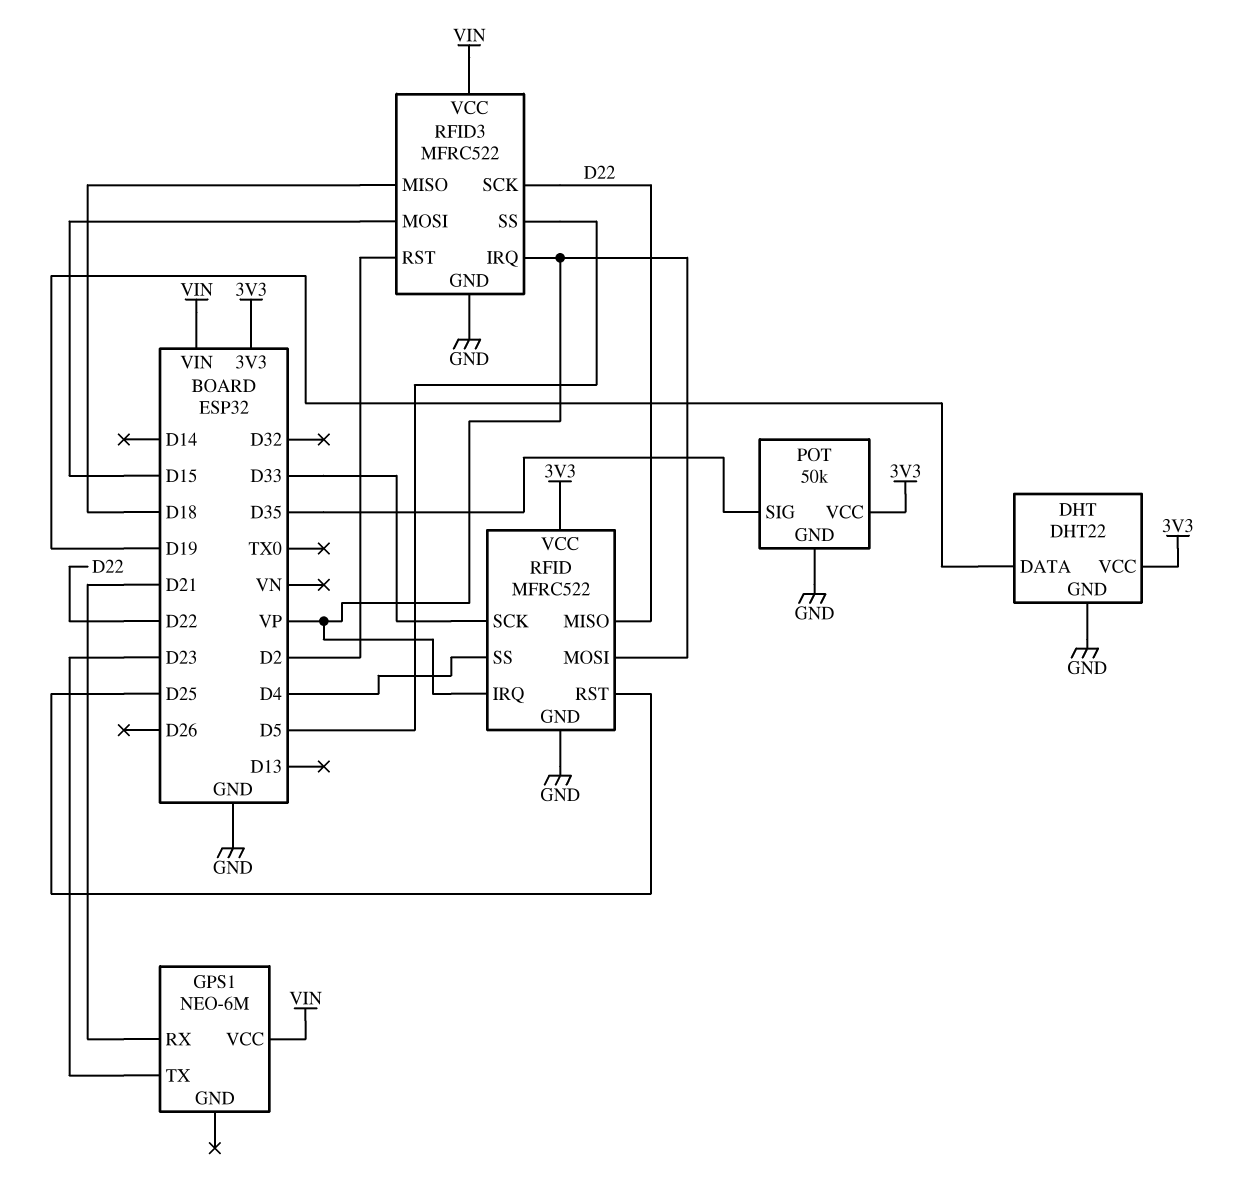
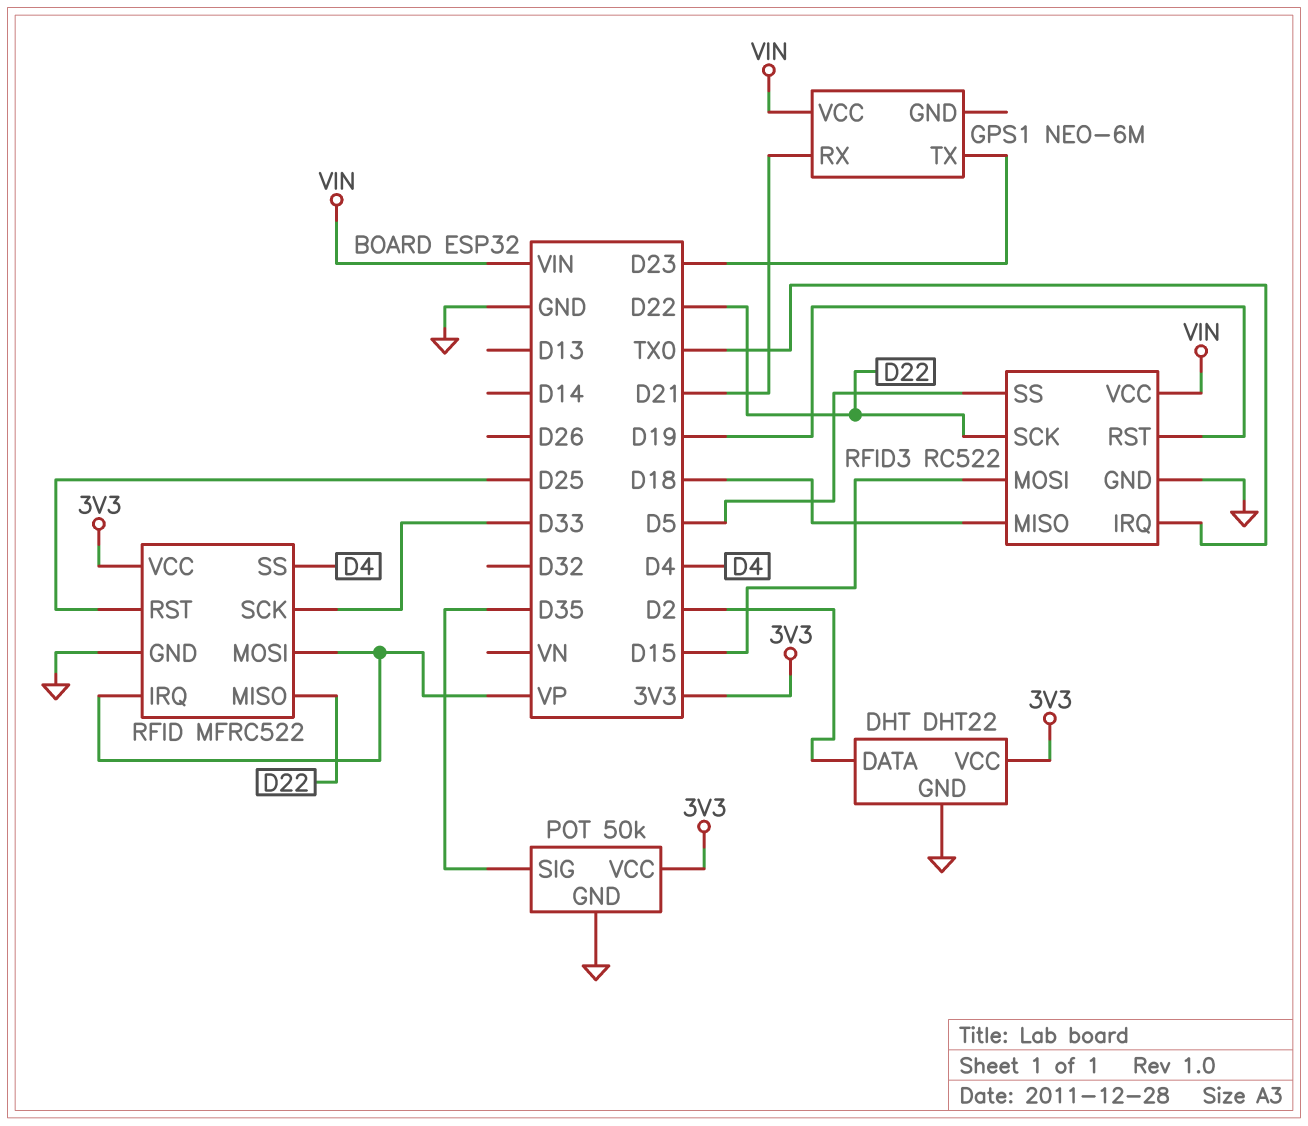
DHT pin DATA: D19 -> D2
RFID3: MFRC522 -> RC522
RFID3 pin IRQ: VP -> TX0
RFID3 pin RST: D2 -> D19

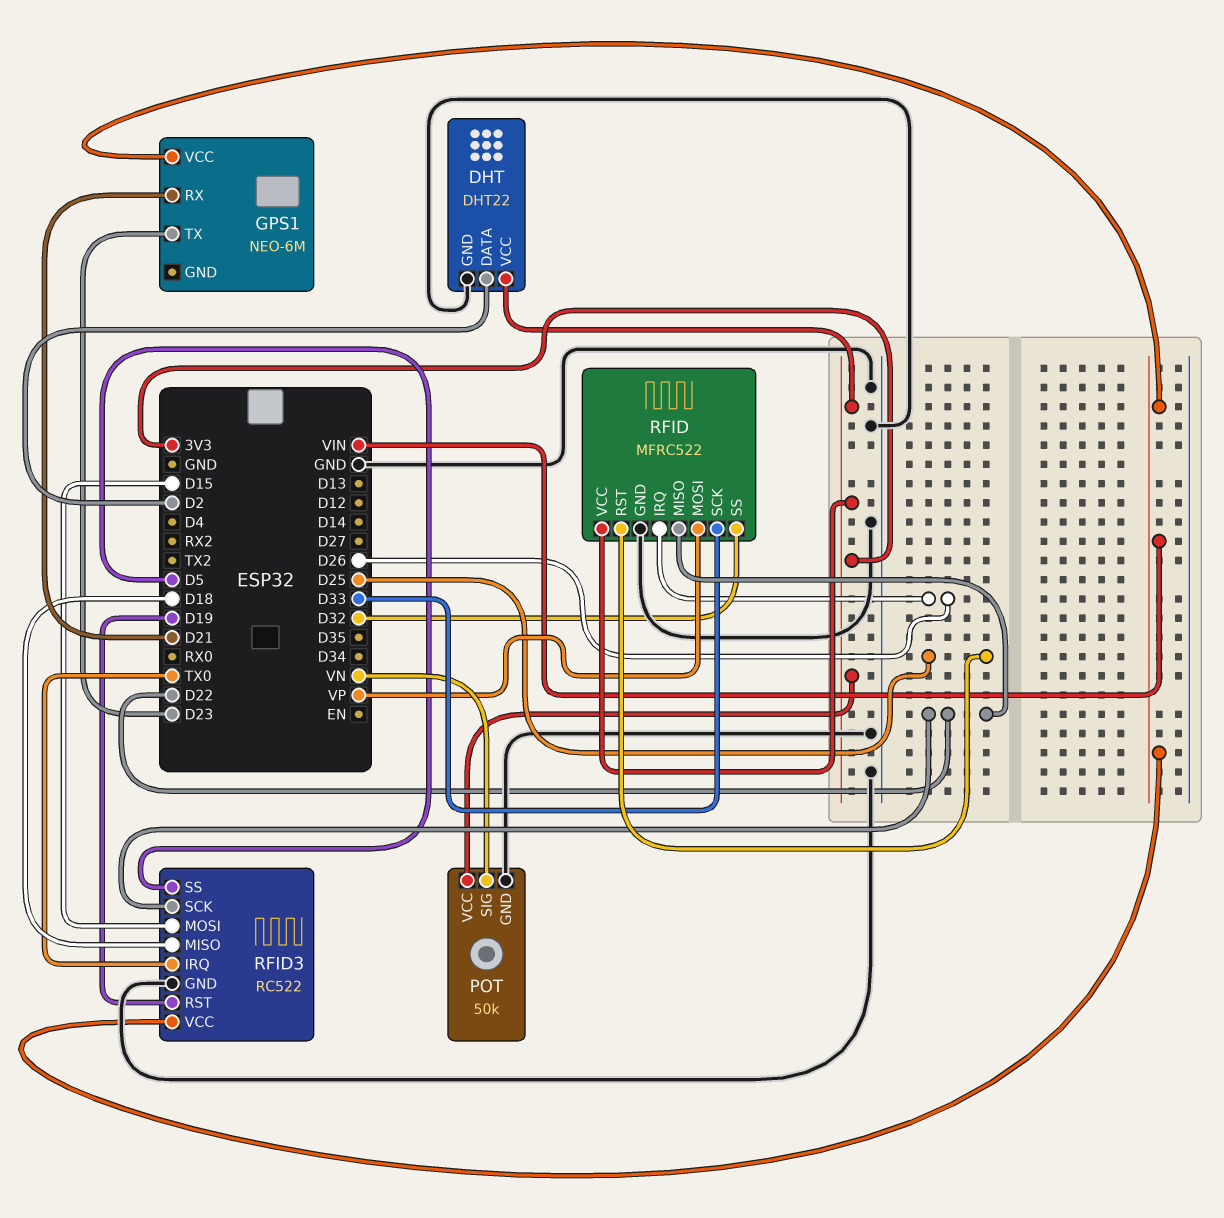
POT pin SIG: D35 -> VN
RFID pin IRQ: VP -> D26
RFID pin SS: D4 -> D32

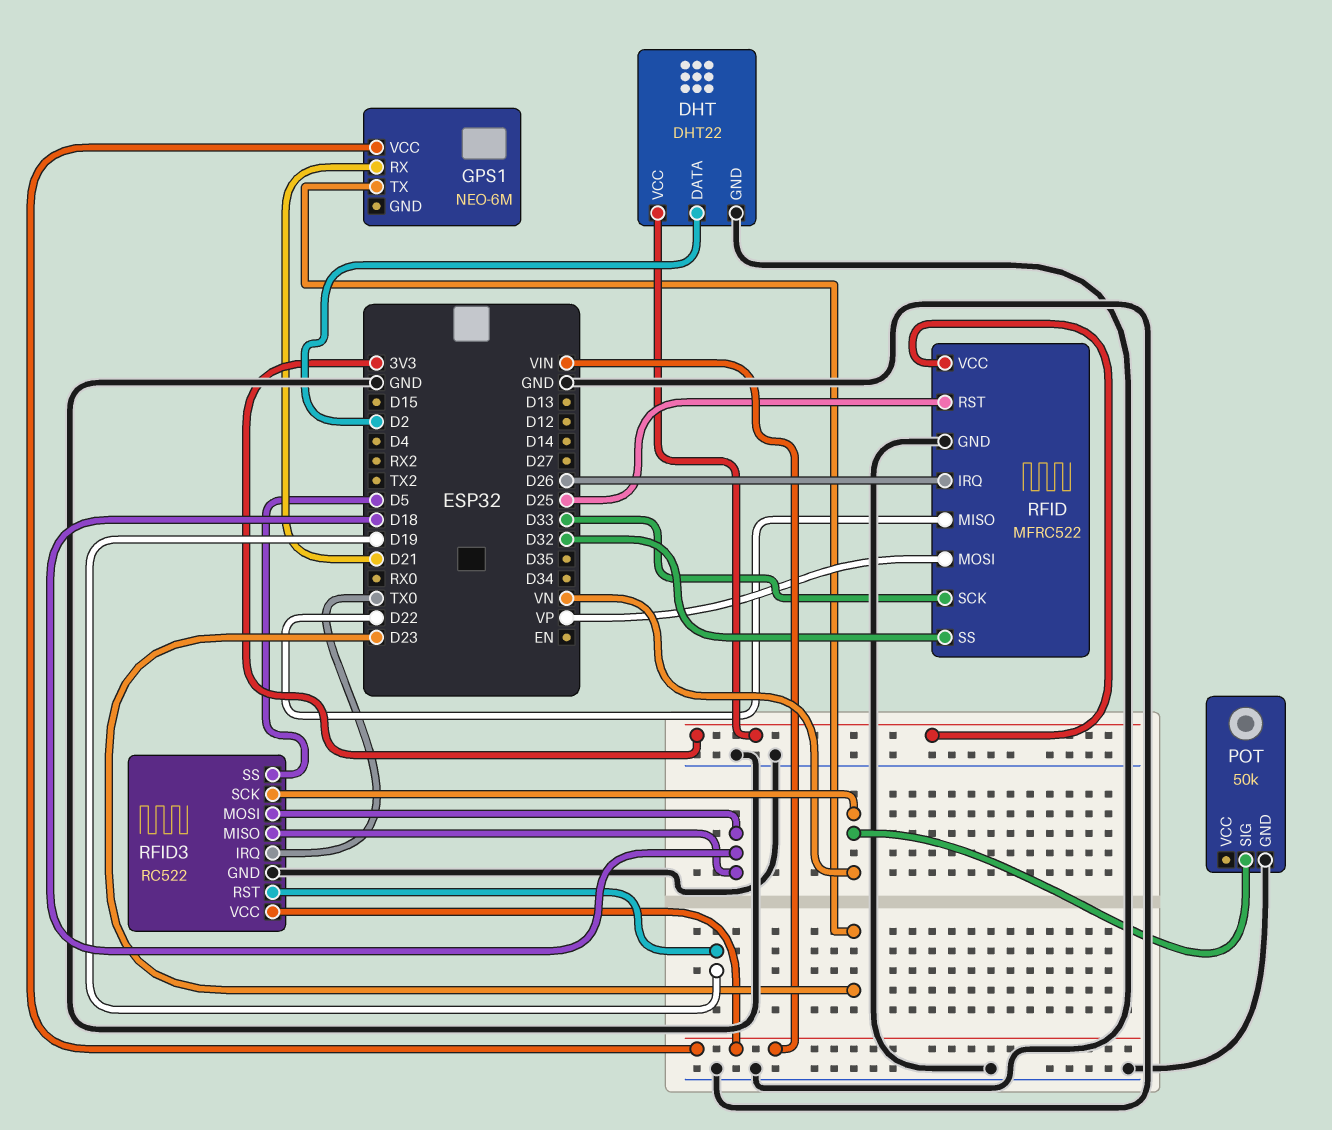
POT pin VCC: 3V3 -> none
RFID3 pin MOSI: D15 -> D18
RFID3 pin SCK: D22 -> VN

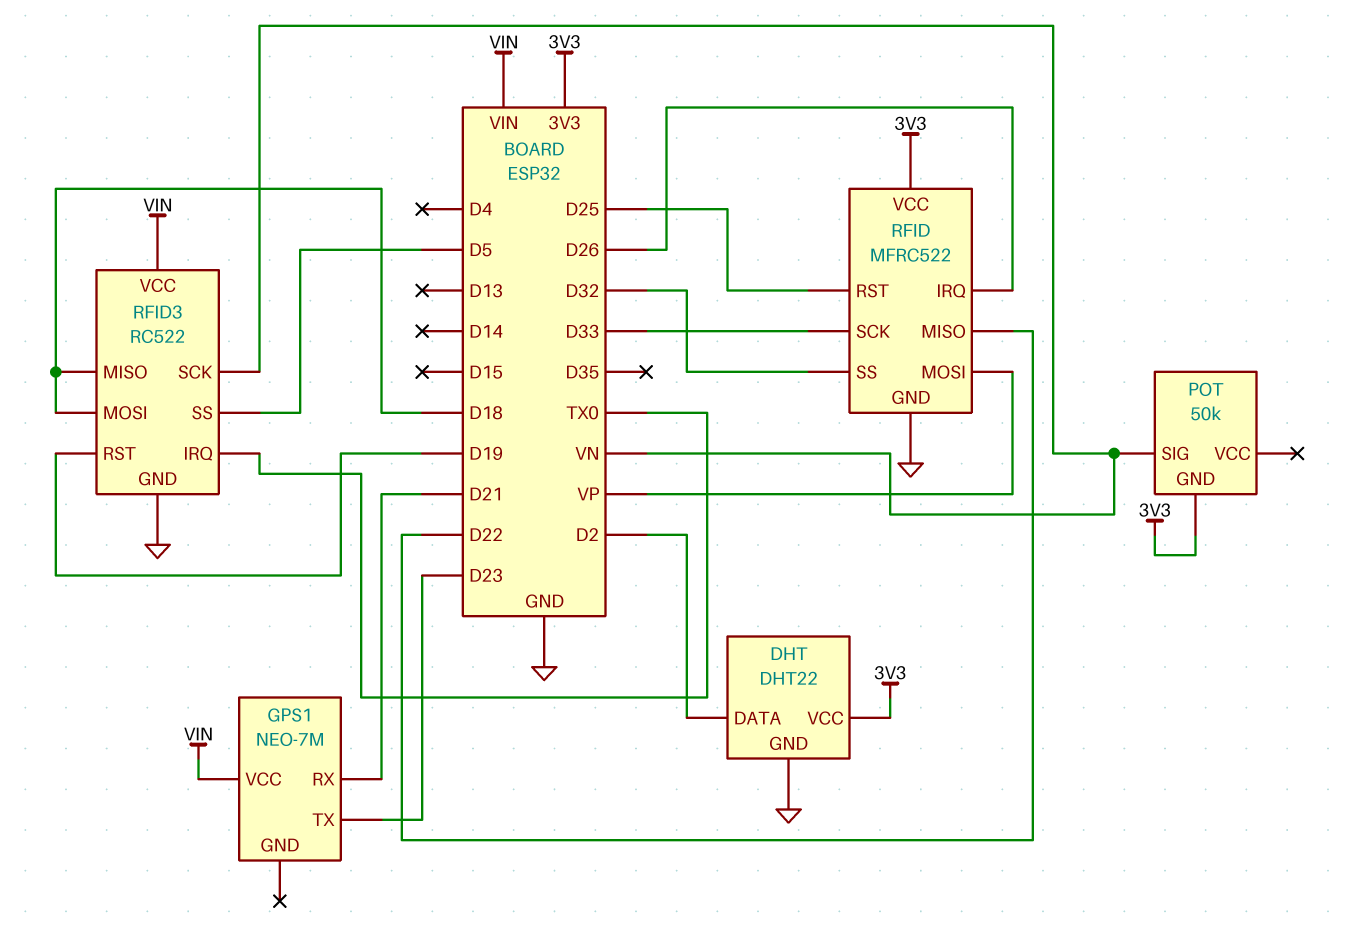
GPS1: NEO-6M -> NEO-7M
POT pin GND: GND -> 3V3

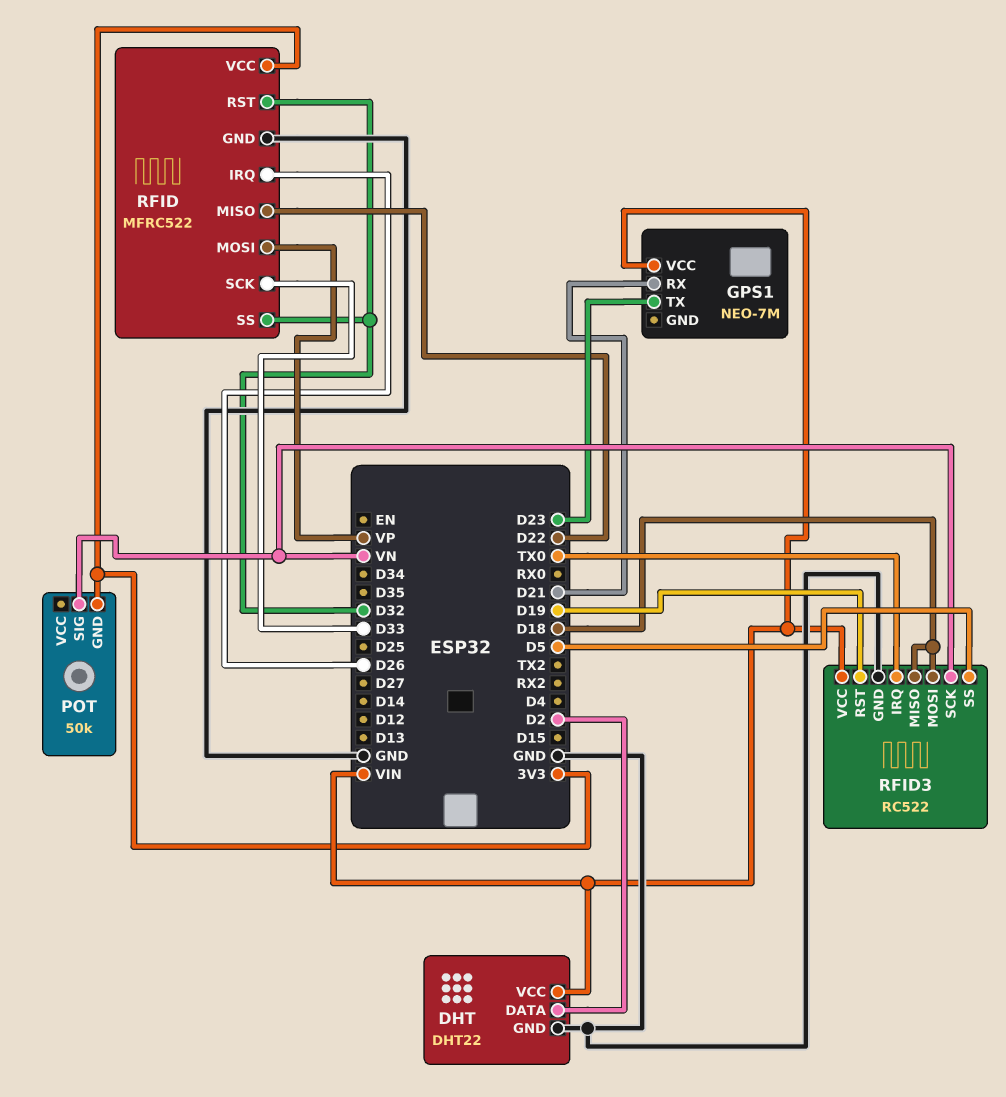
DHT pin VCC: 3V3 -> VIN
RFID pin RST: D25 -> D32

